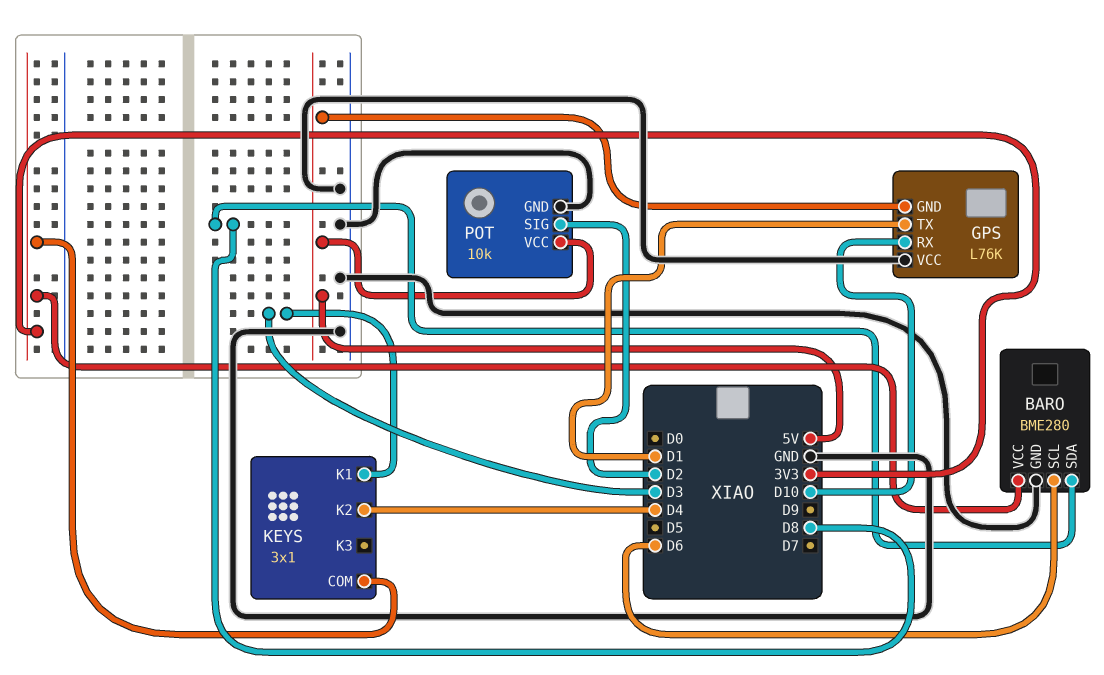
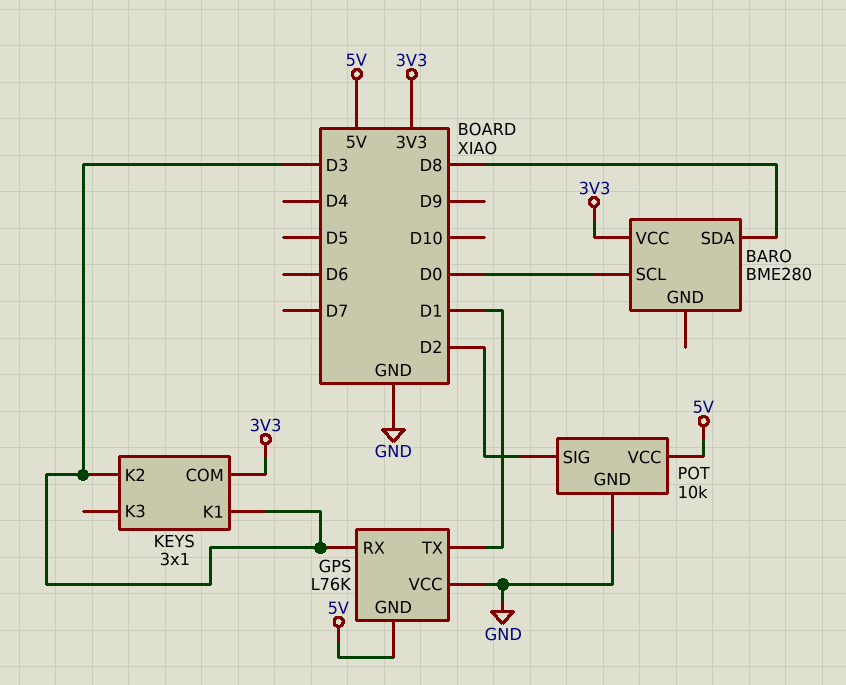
BARO pin GND: GND -> none
BARO pin SCL: D6 -> D0
GPS pin RX: D10 -> D3
KEYS pin K2: D4 -> D3

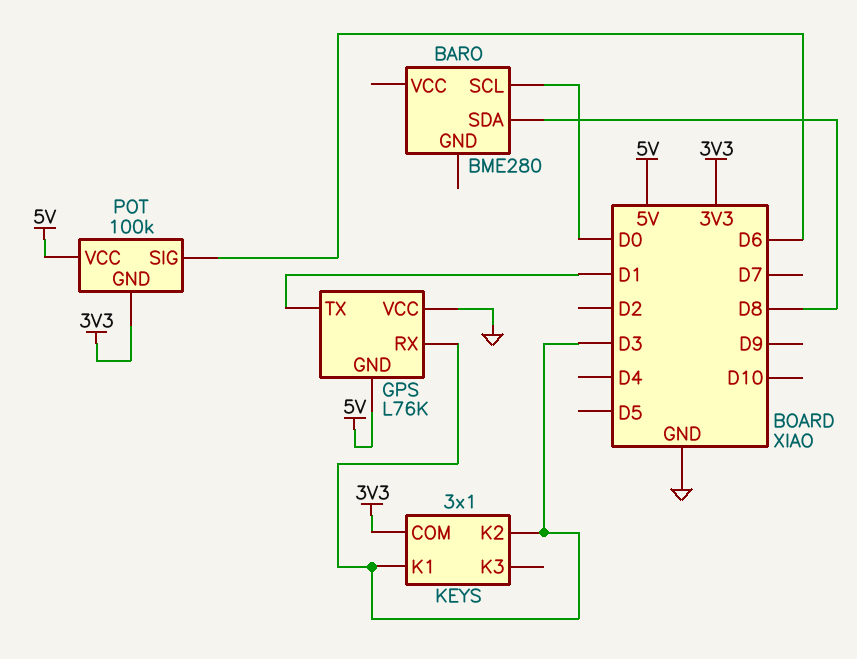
BARO pin VCC: 3V3 -> none
POT: 10k -> 100k
POT pin GND: GND -> 3V3
POT pin SIG: D2 -> D6

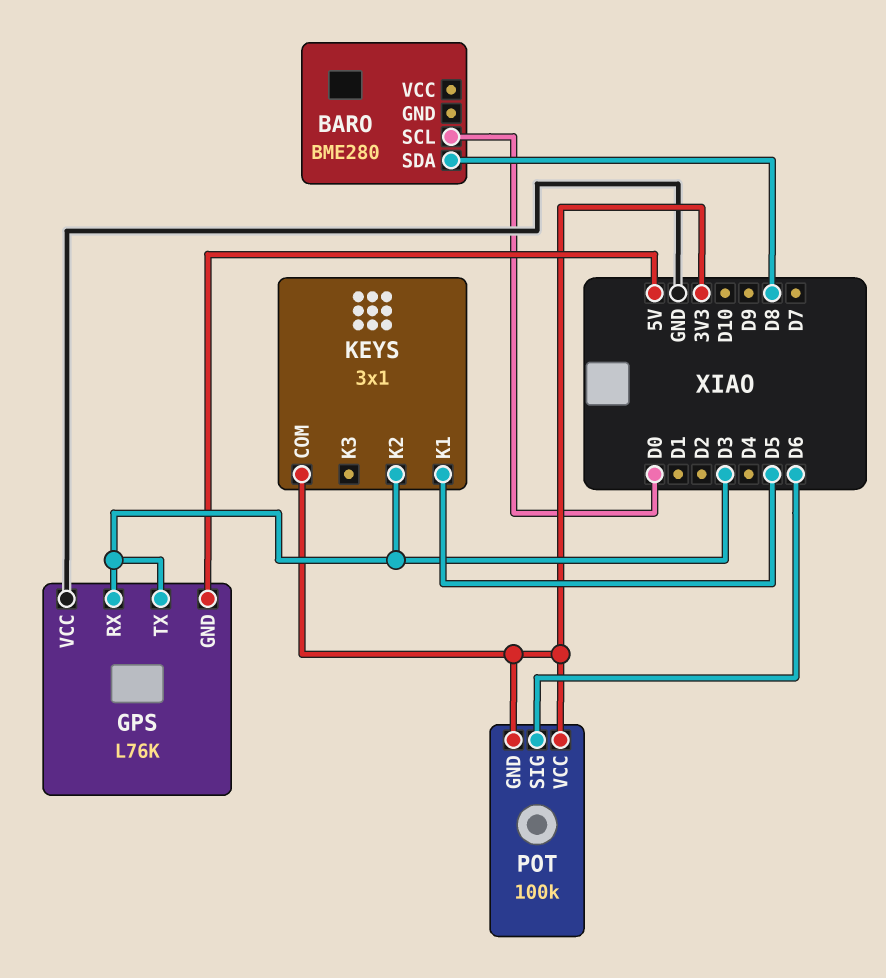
GPS pin TX: D1 -> D3
KEYS pin K1: D3 -> D5
POT pin VCC: 5V -> 3V3

